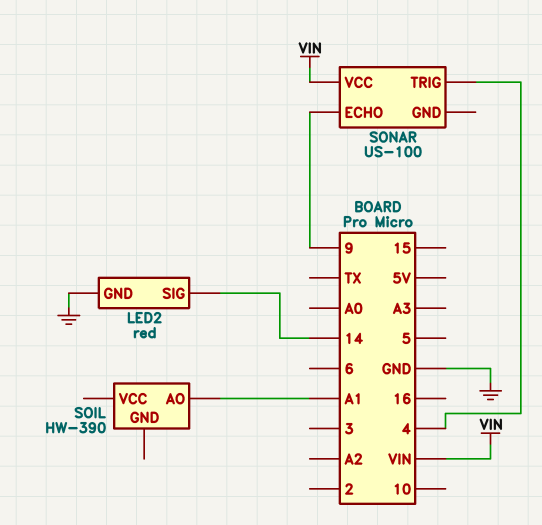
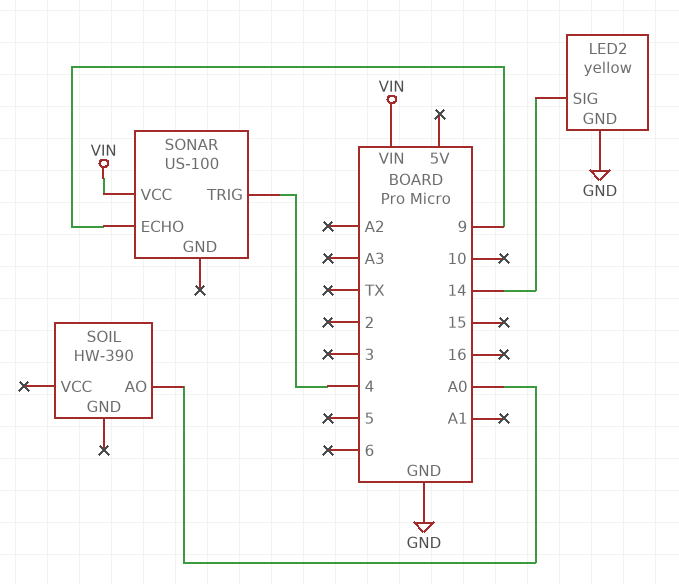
LED2: red -> yellow
SOIL pin AO: A1 -> A0

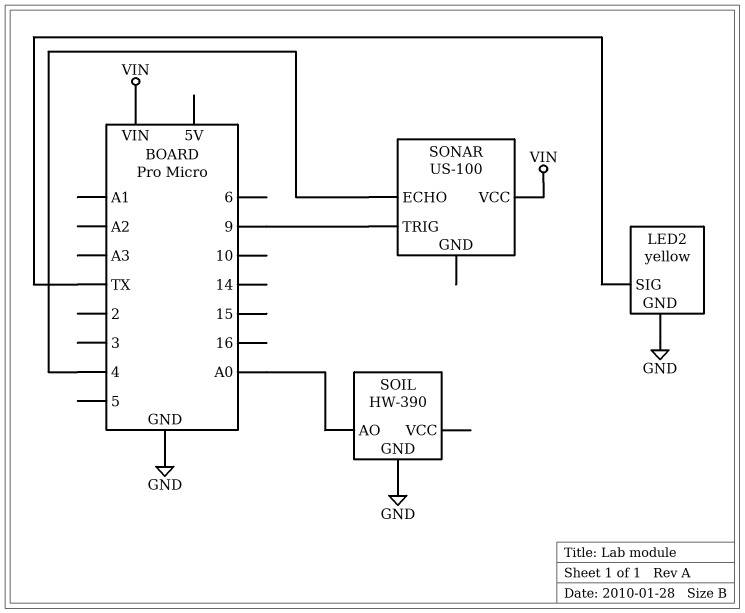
LED2 pin SIG: 14 -> TX
SOIL pin GND: none -> GND
SONAR pin ECHO: 9 -> 4
SONAR pin TRIG: 4 -> 9

